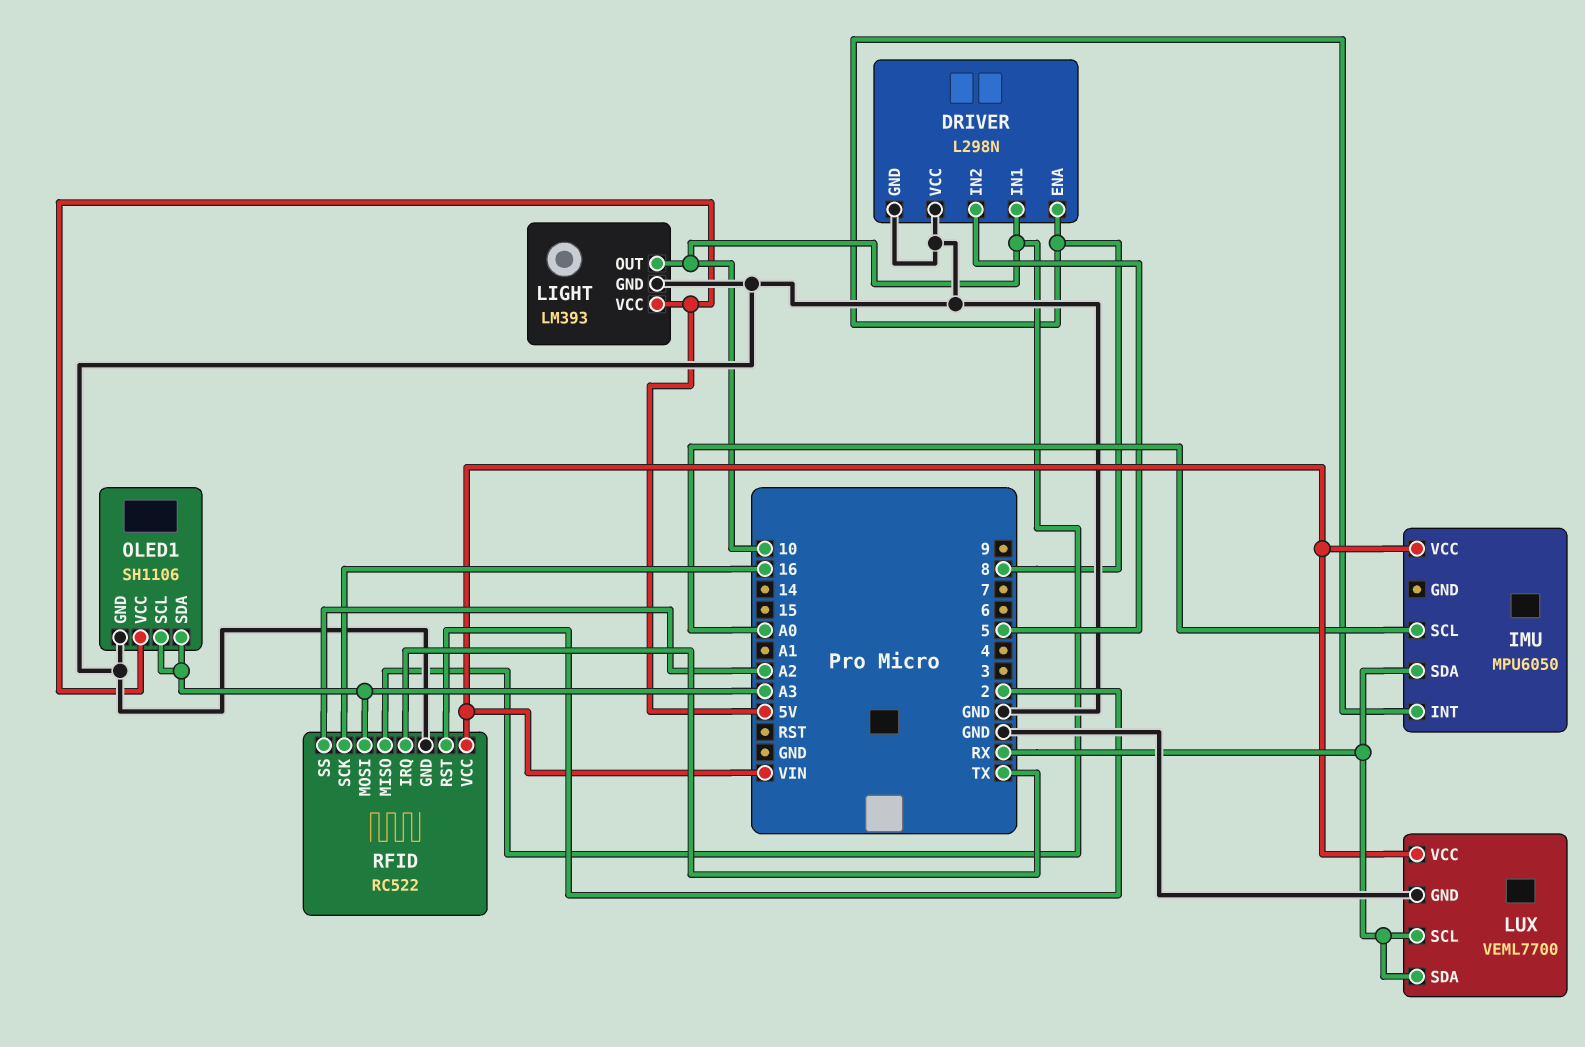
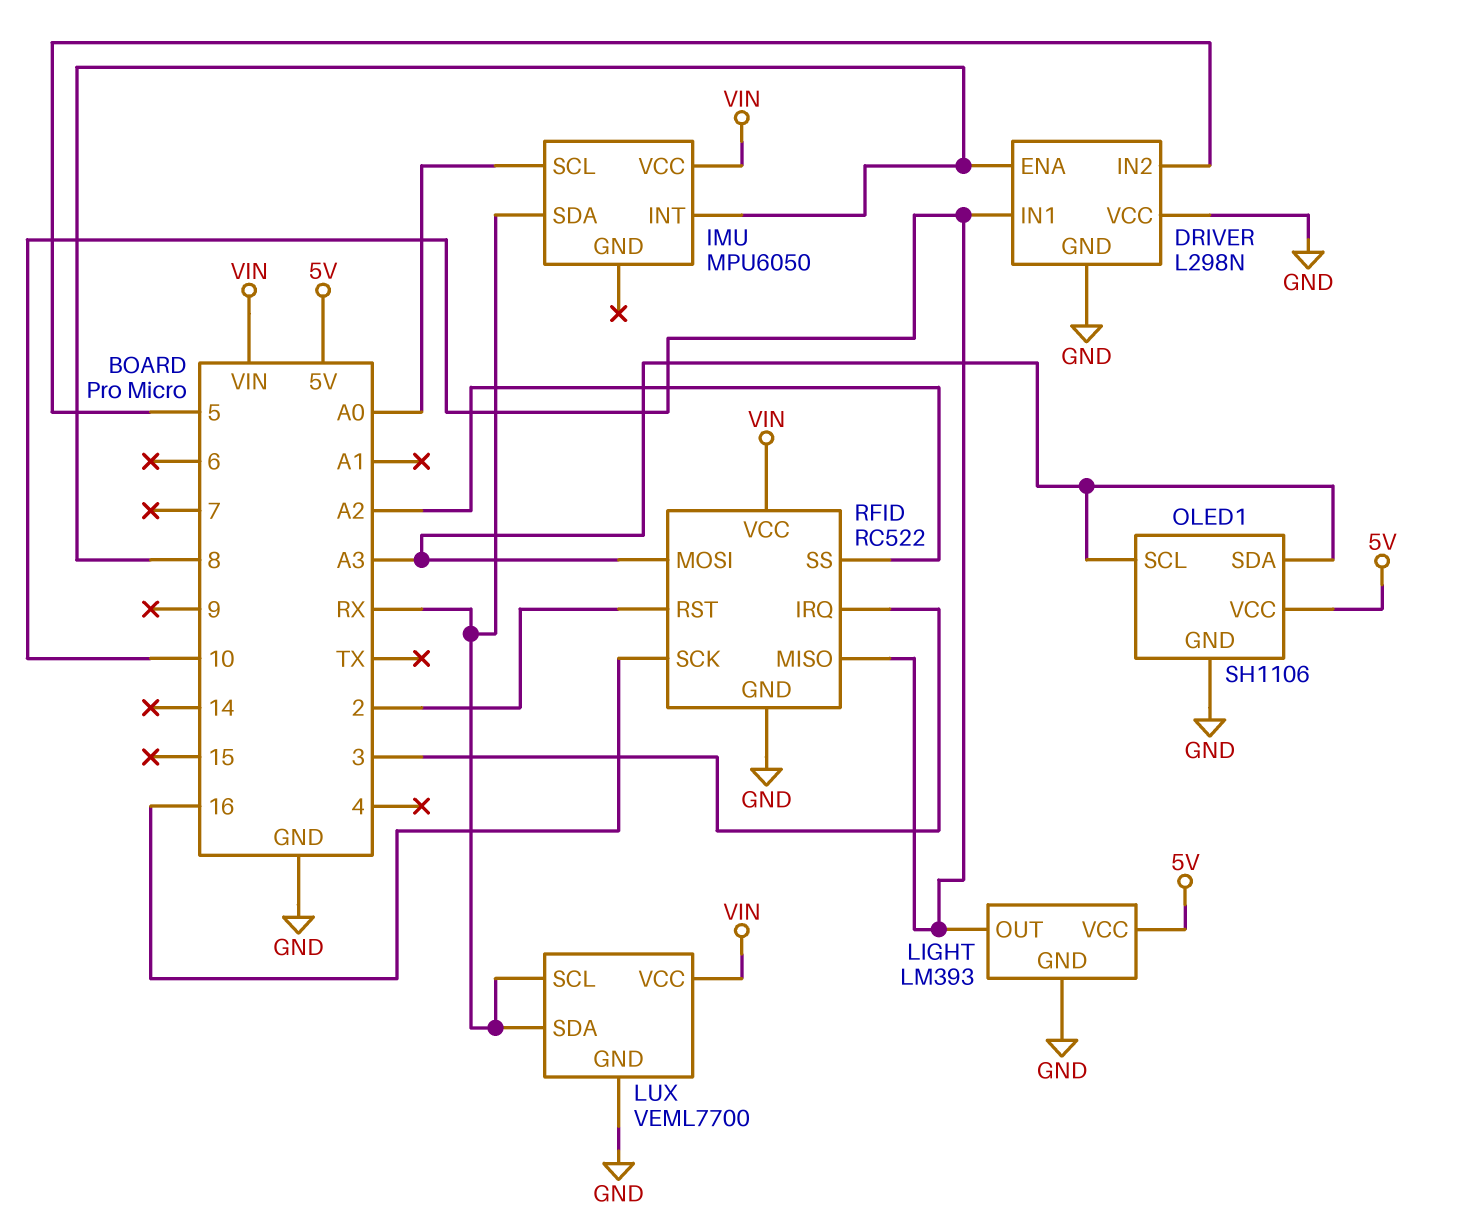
RFID pin IRQ: TX -> 3

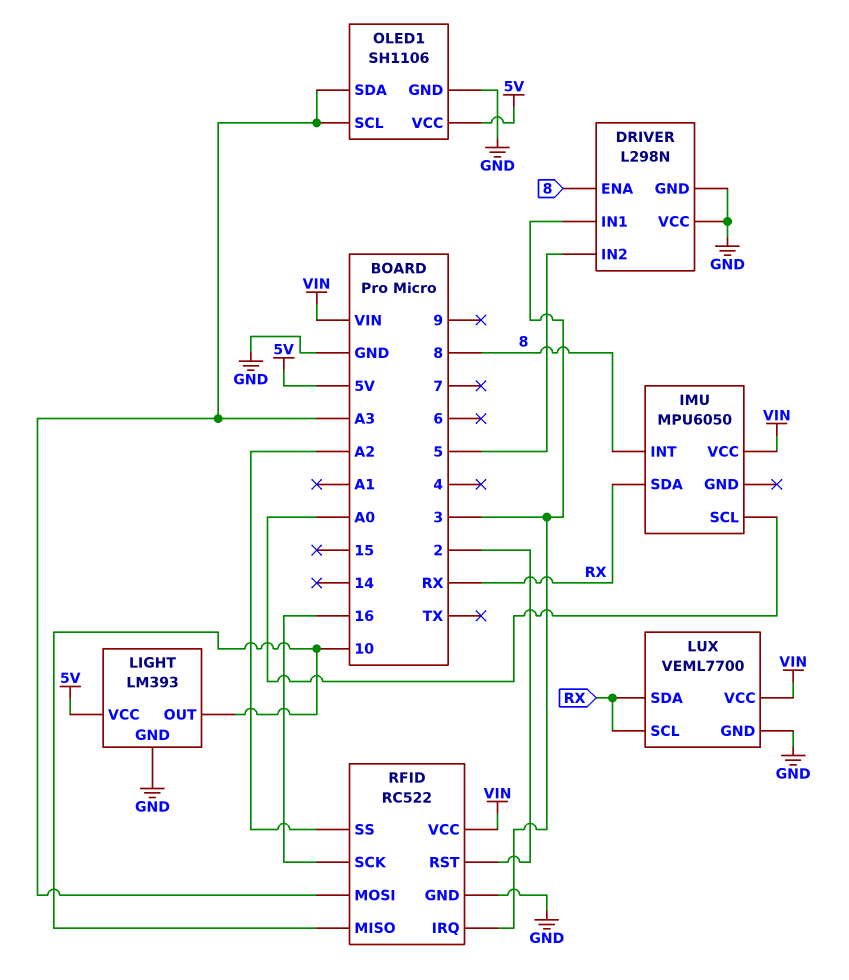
DRIVER pin IN1: 10 -> 3

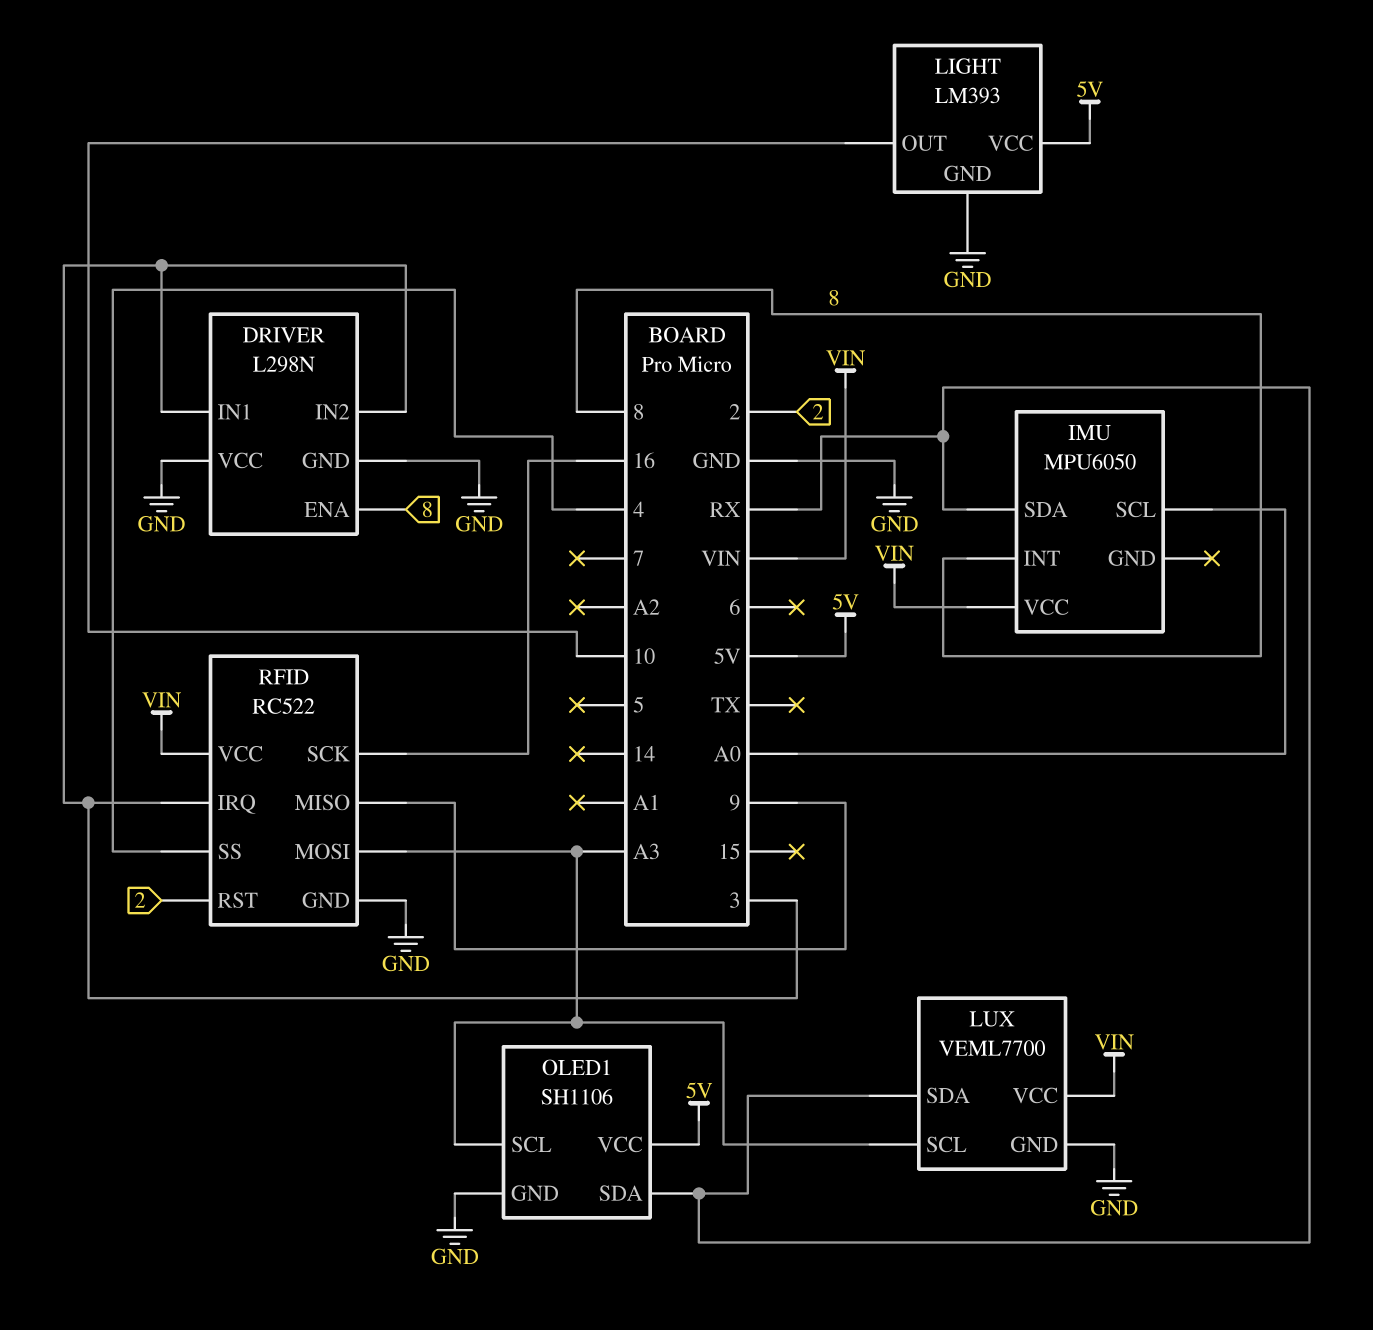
DRIVER pin IN2: 5 -> 3
LUX pin SCL: RX -> A3
OLED1 pin SDA: A3 -> RX
RFID pin MISO: 10 -> 9
RFID pin SS: A2 -> 4

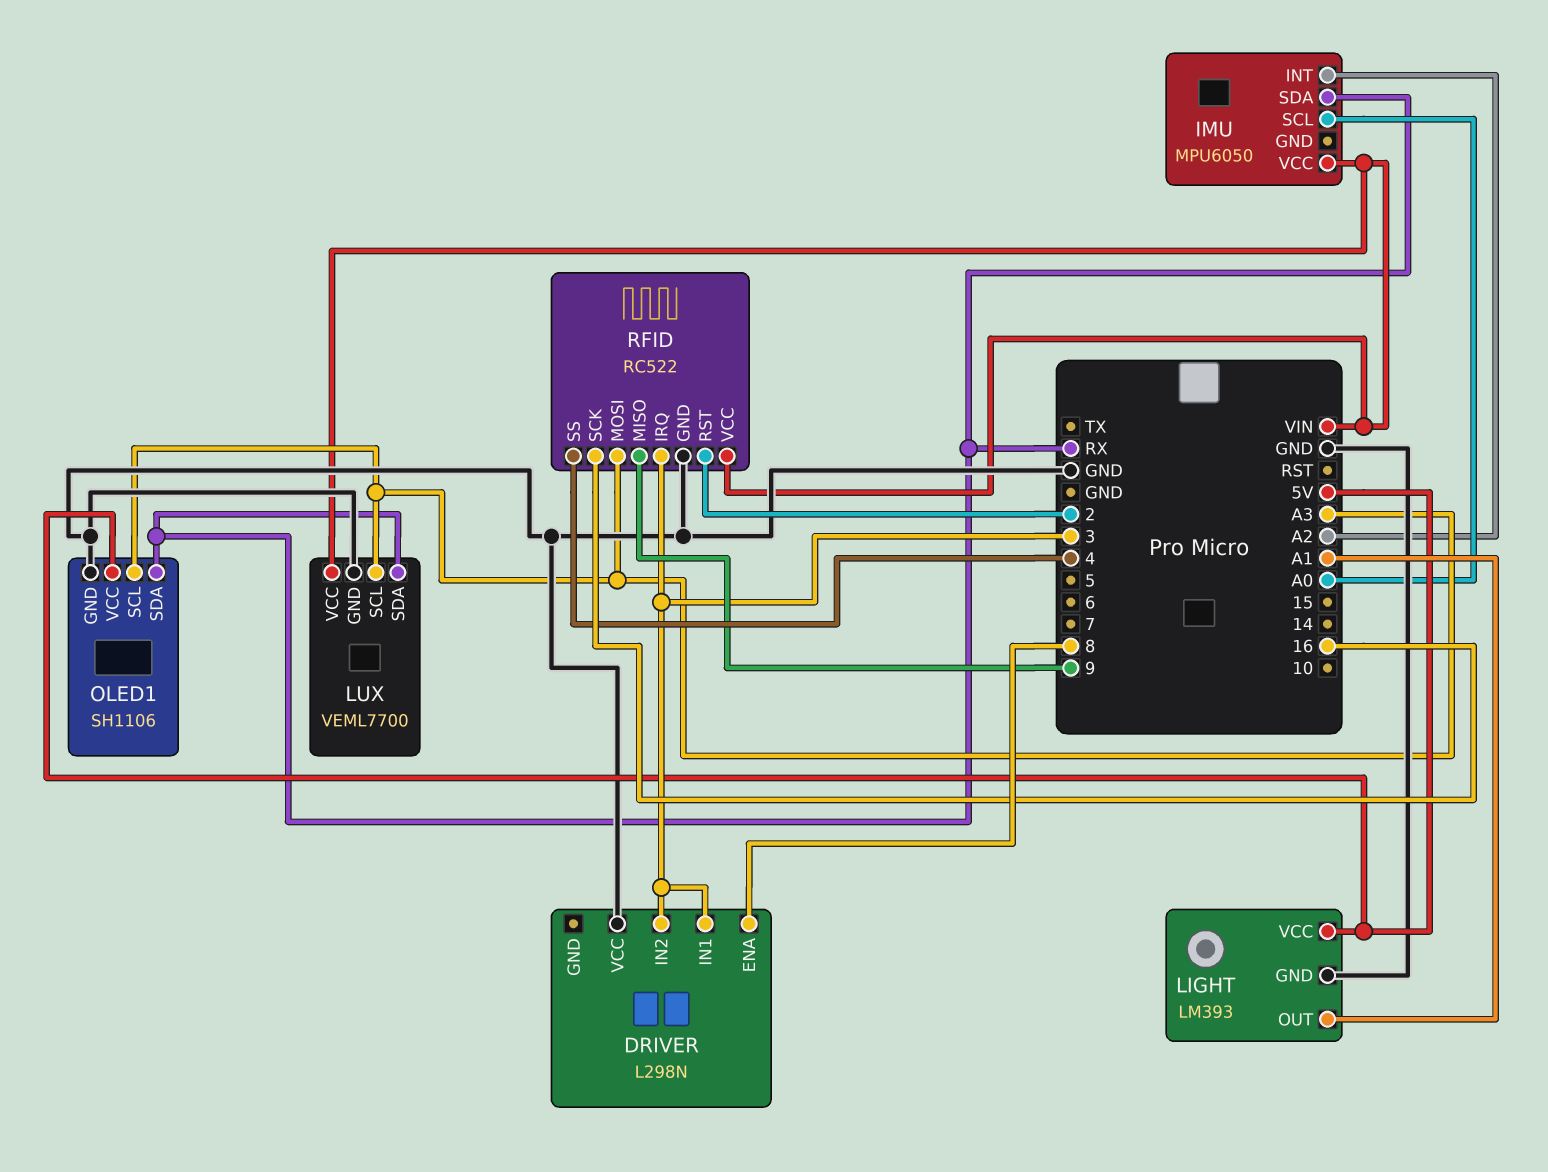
DRIVER pin GND: GND -> none
IMU pin INT: 8 -> A2
LIGHT pin OUT: 10 -> A1

